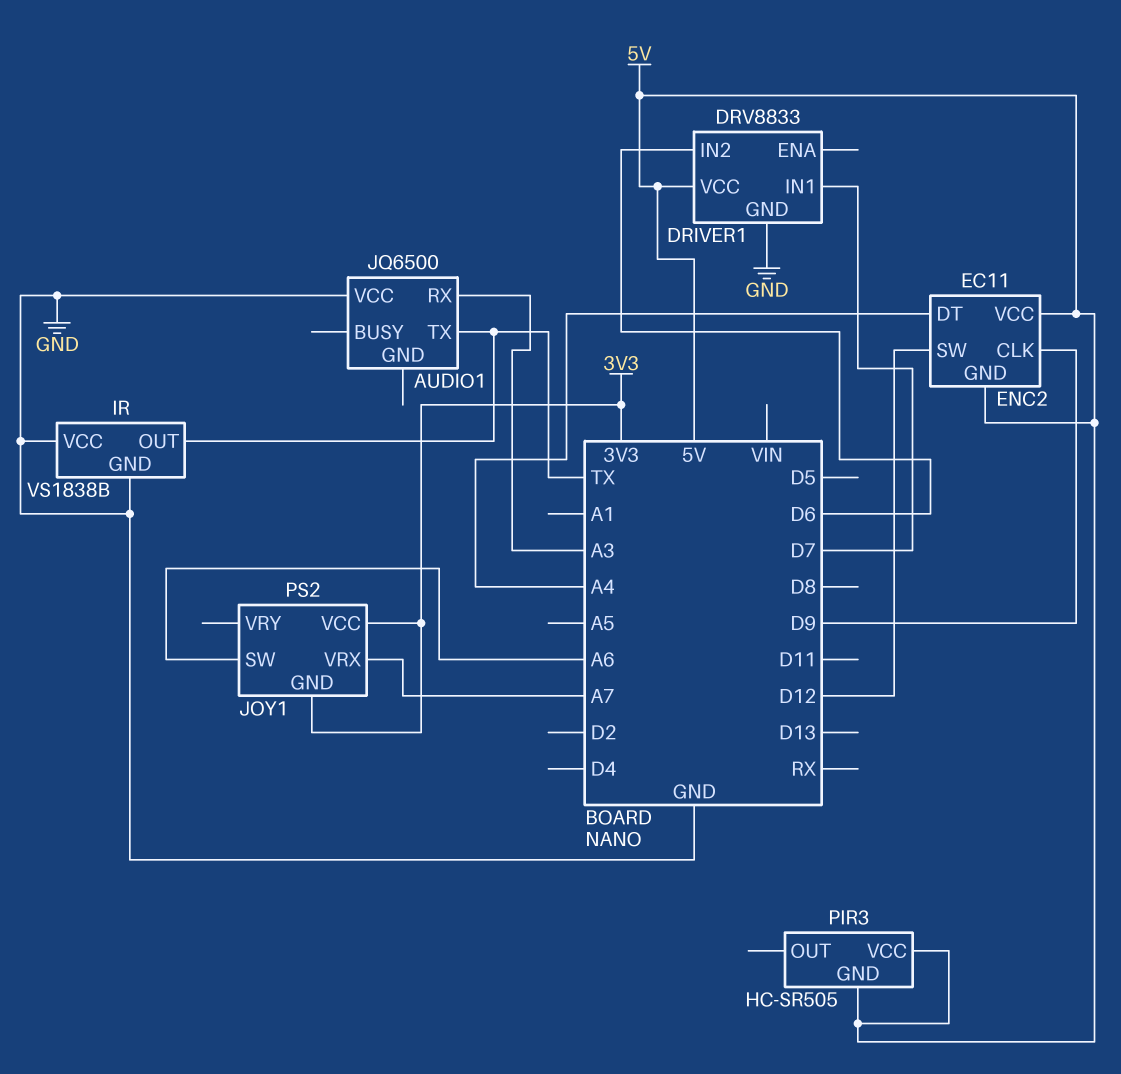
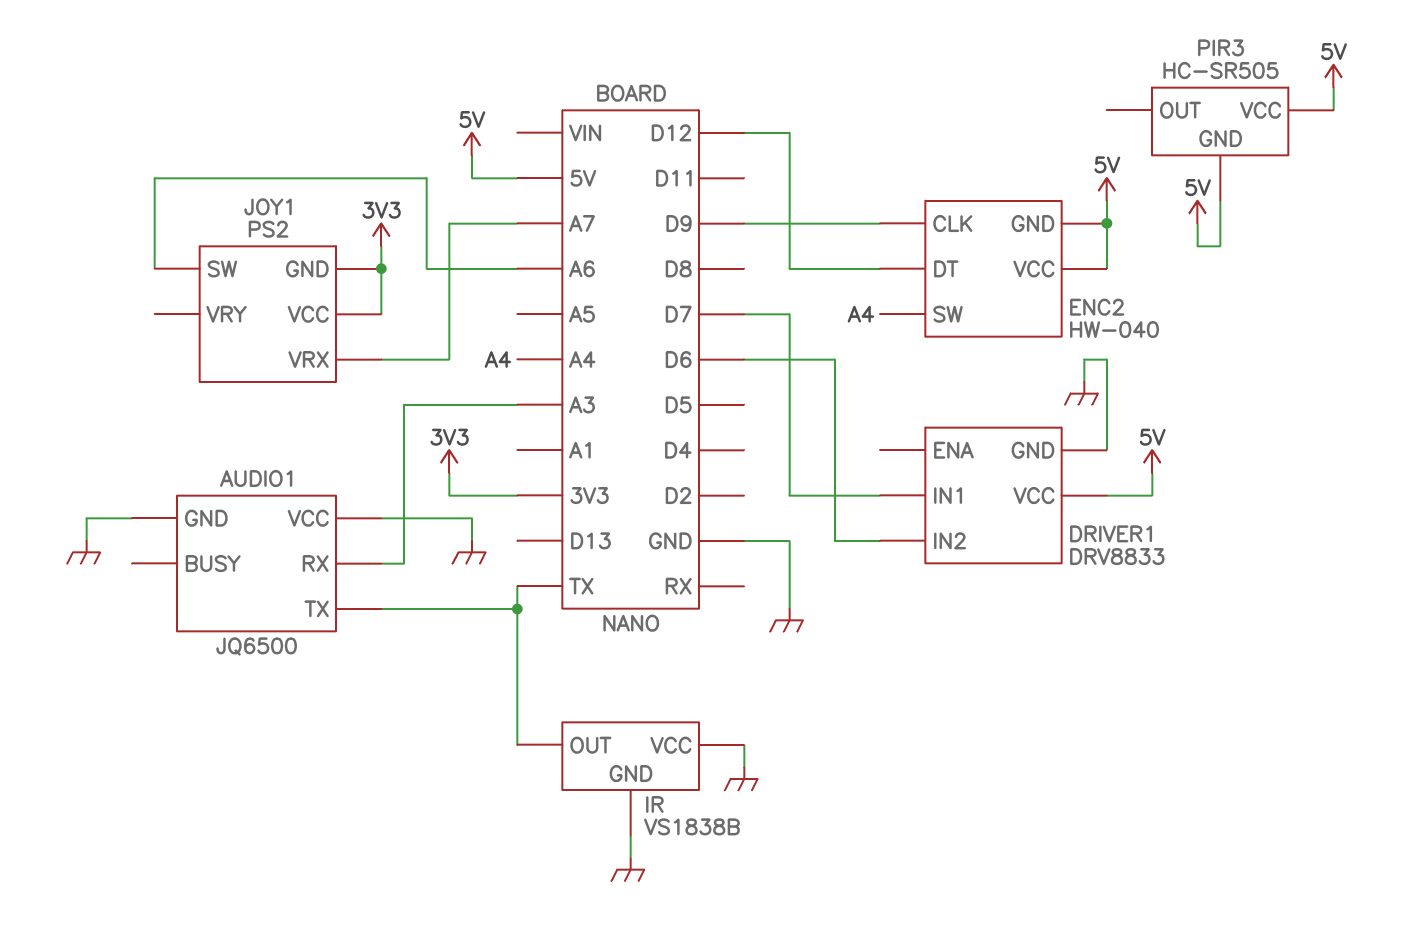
AUDIO1 pin GND: none -> GND
ENC2: EC11 -> HW-040
ENC2 pin DT: A4 -> D12
ENC2 pin SW: D12 -> A4

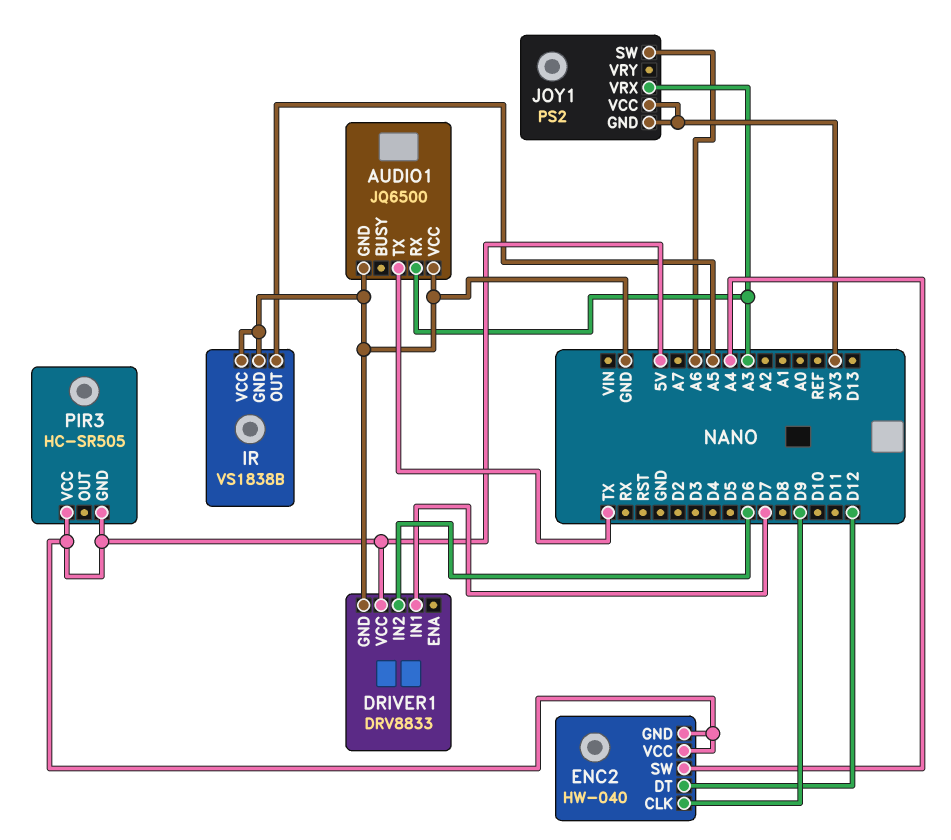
IR pin OUT: TX -> A5
JOY1 pin VRX: A7 -> A3

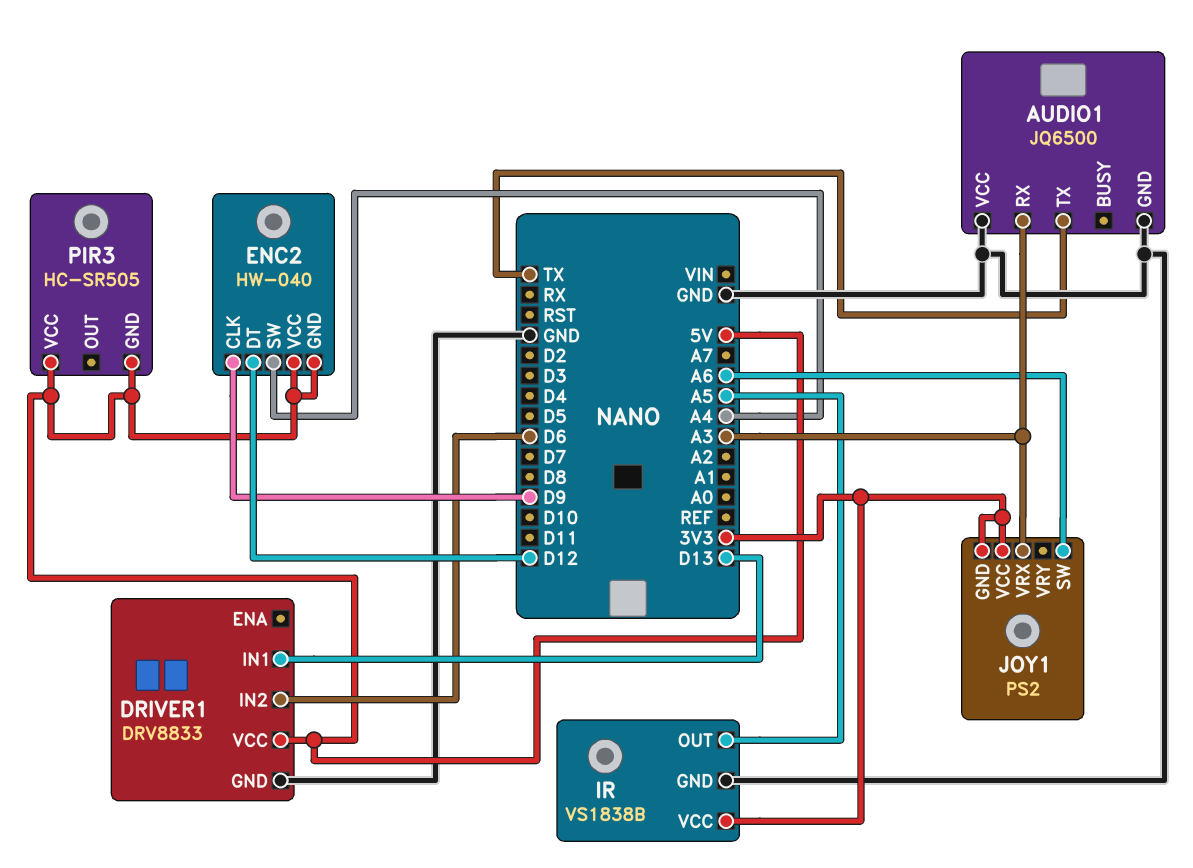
DRIVER1 pin IN1: D7 -> D13
IR pin VCC: GND -> 3V3

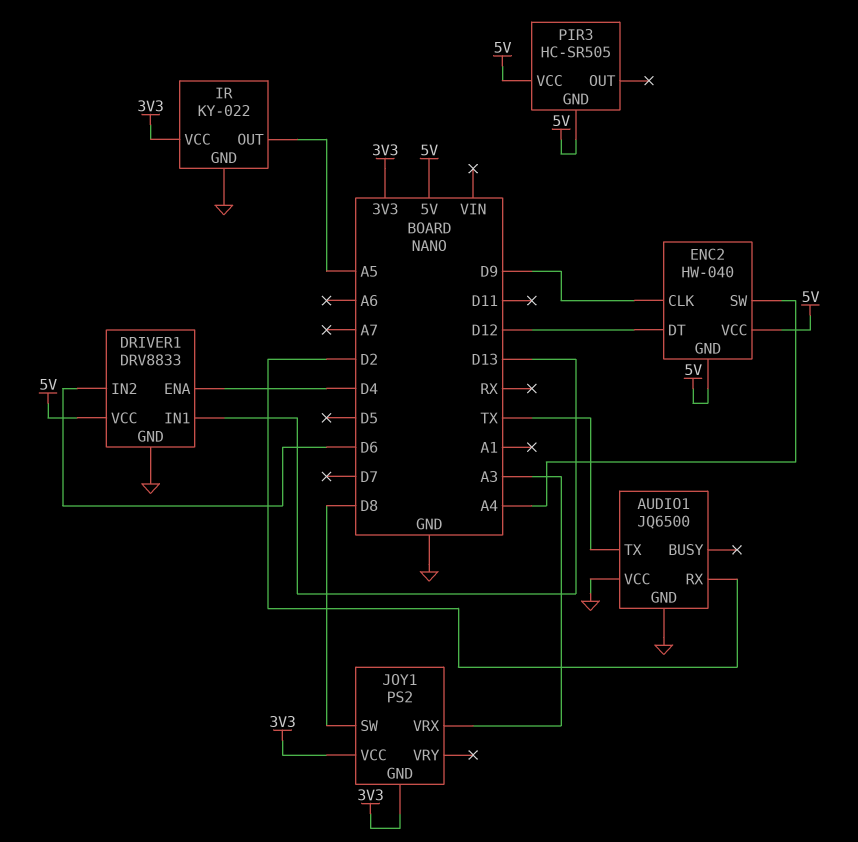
AUDIO1 pin RX: A3 -> D2
DRIVER1 pin ENA: none -> D4
IR: VS1838B -> KY-022
JOY1 pin SW: A6 -> D8

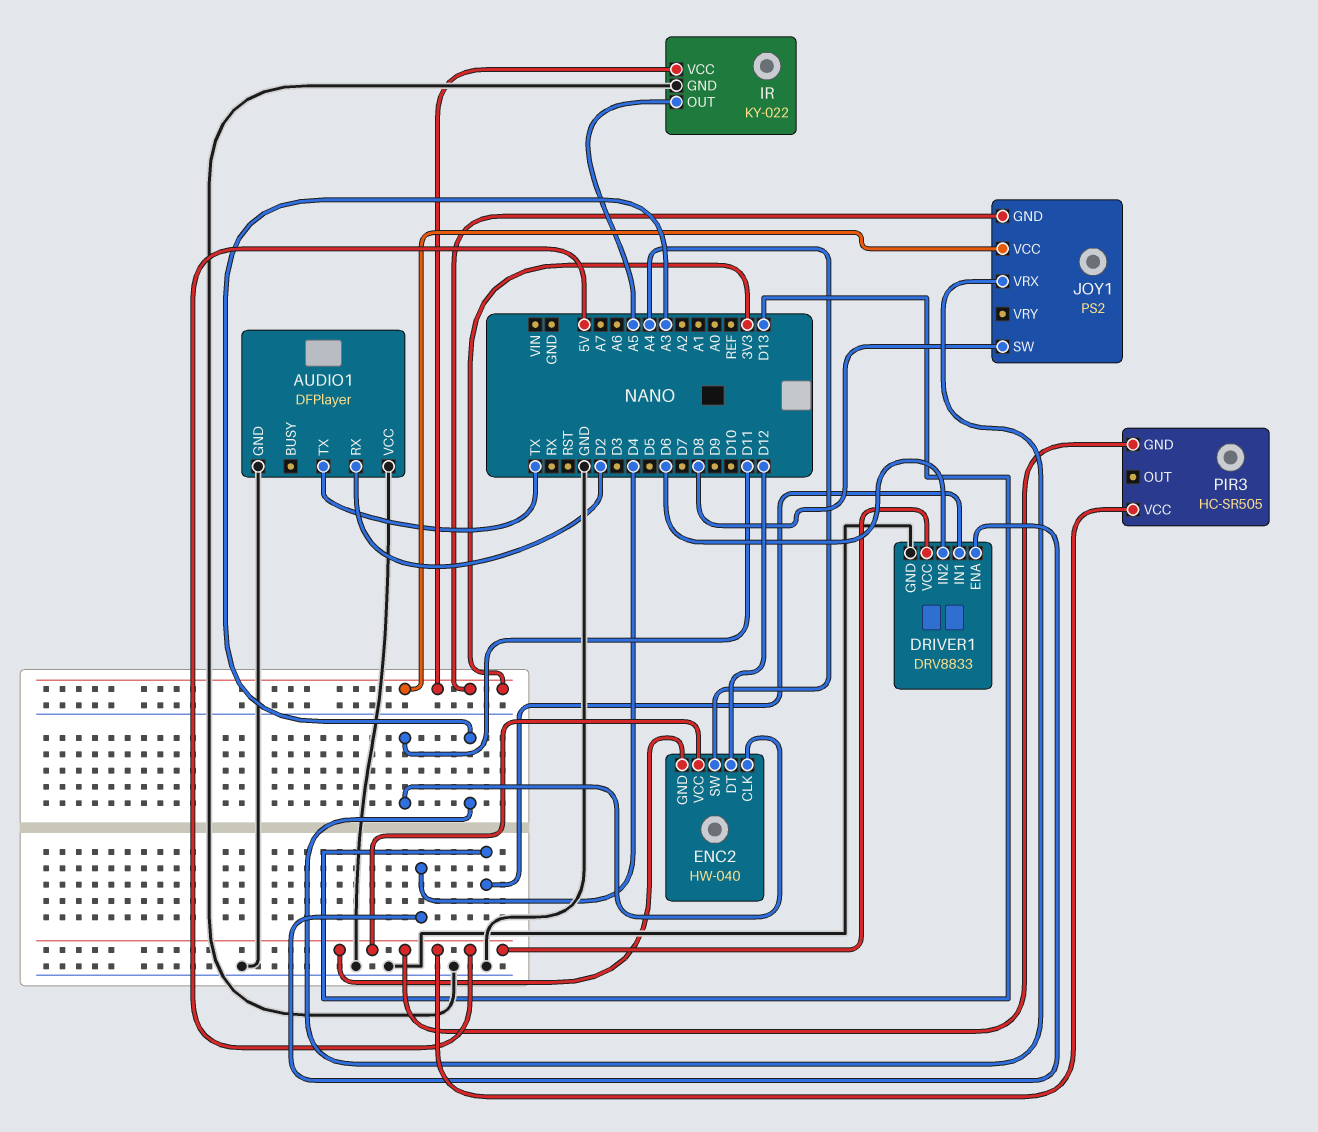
AUDIO1: JQ6500 -> DFPlayer
ENC2 pin CLK: D9 -> D11

